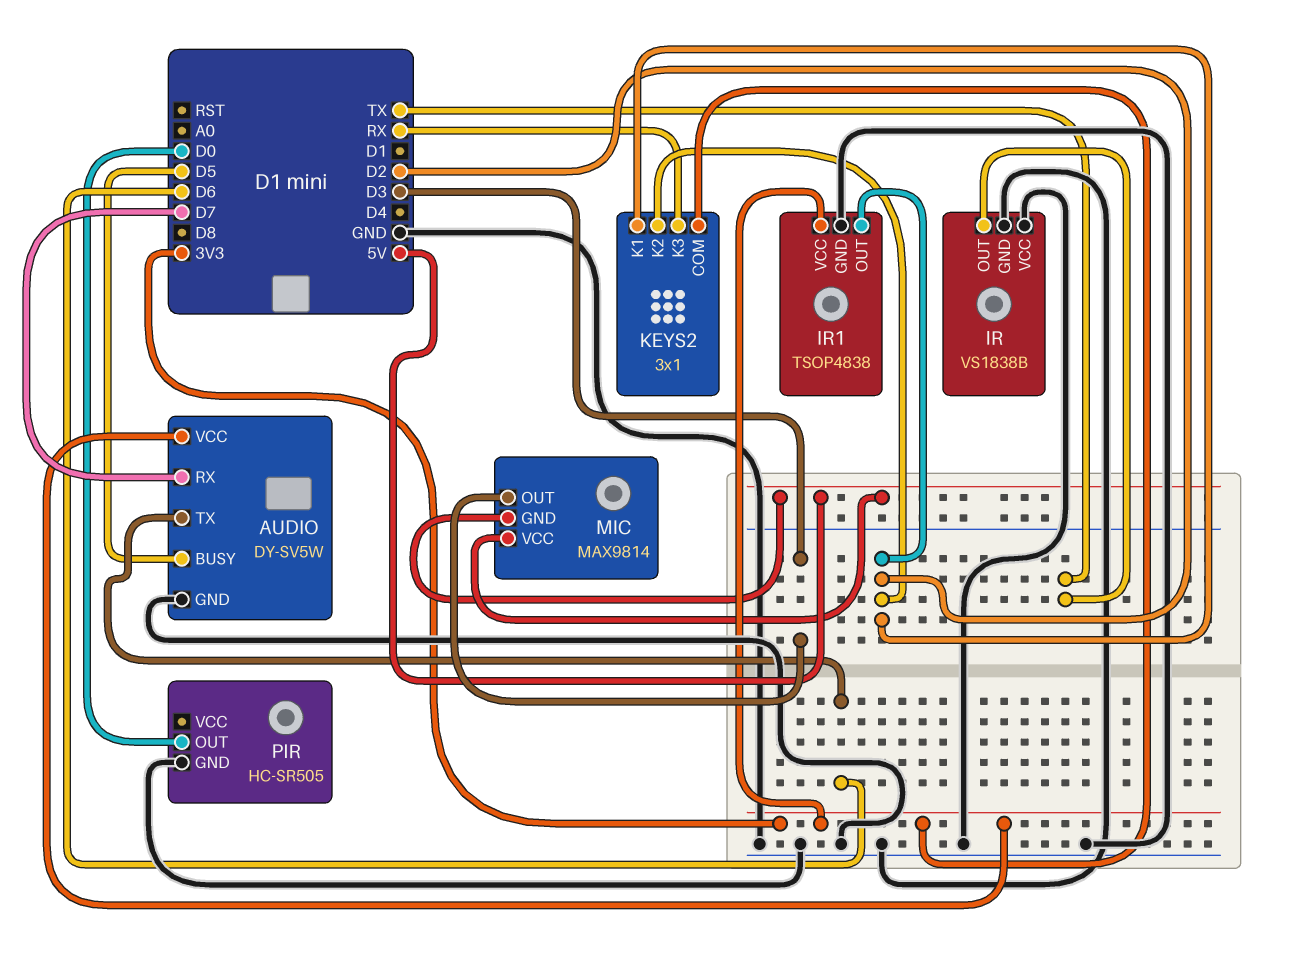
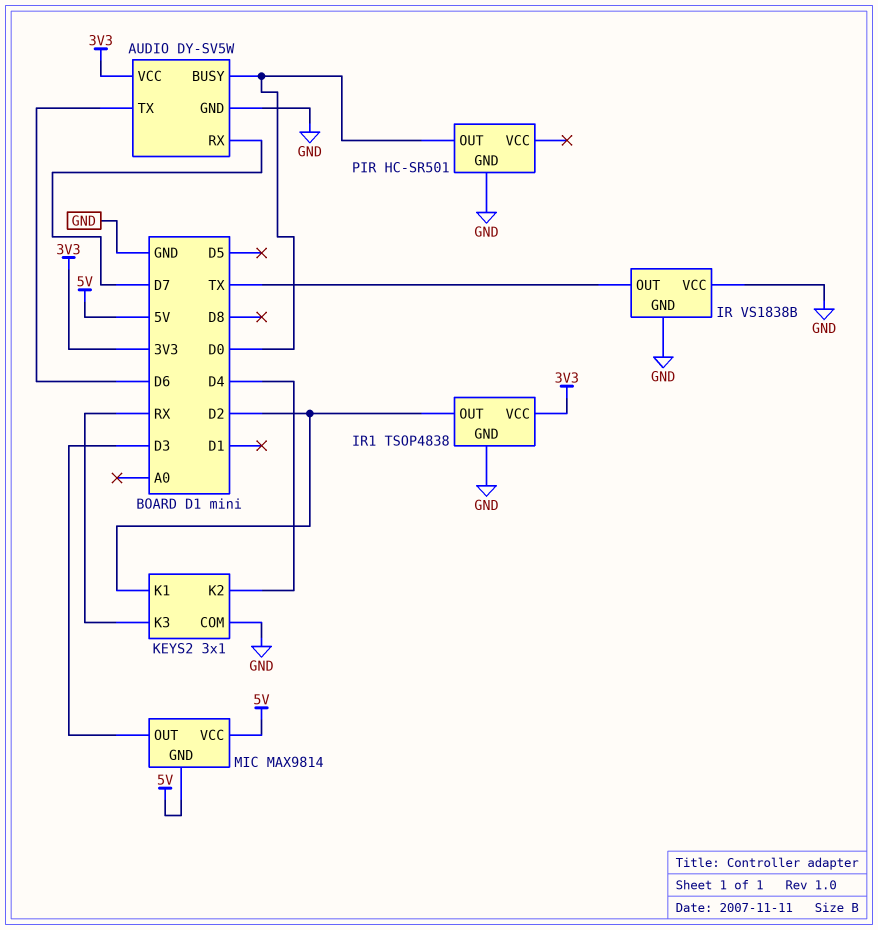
AUDIO pin BUSY: D5 -> D0
KEYS2 pin COM: 3V3 -> GND
KEYS2 pin K2: D2 -> D4
PIR: HC-SR505 -> HC-SR501

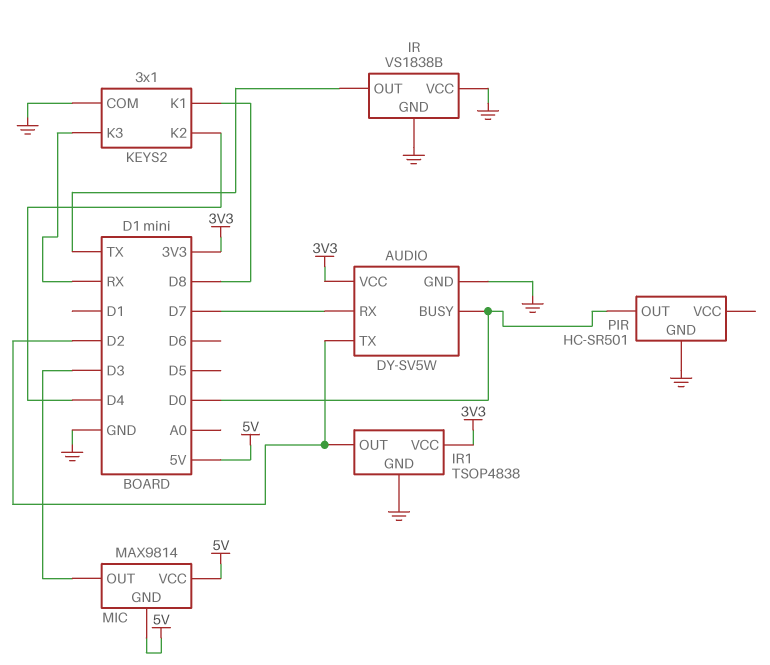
AUDIO pin TX: D6 -> D2
KEYS2 pin K1: D2 -> D8

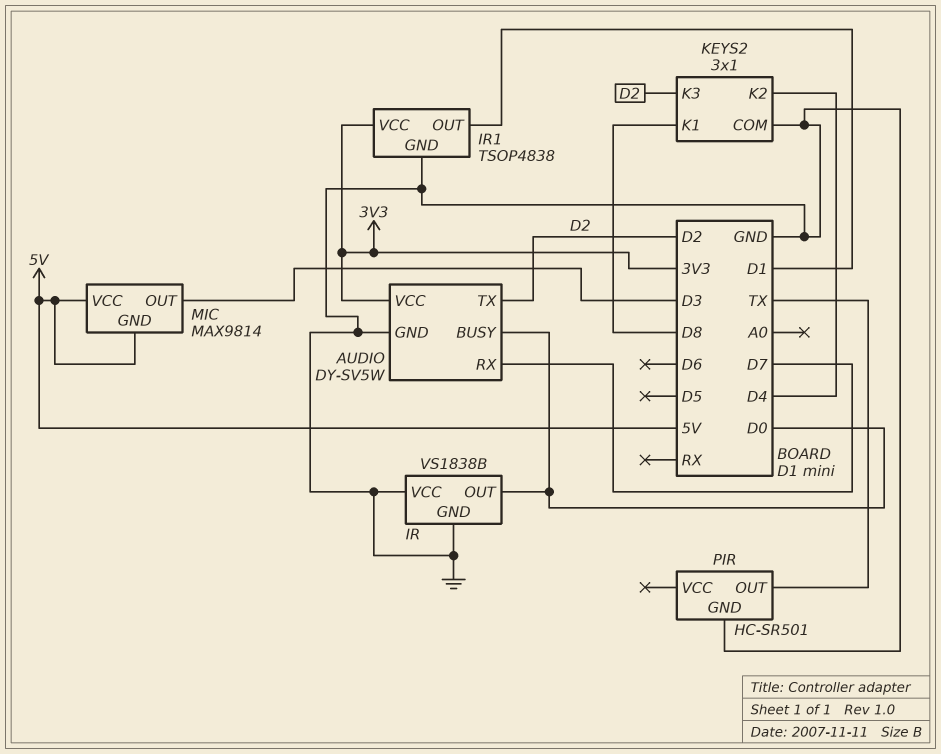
IR pin OUT: TX -> D0
IR1 pin OUT: D2 -> D1
KEYS2 pin K3: RX -> D2
PIR pin OUT: D0 -> TX

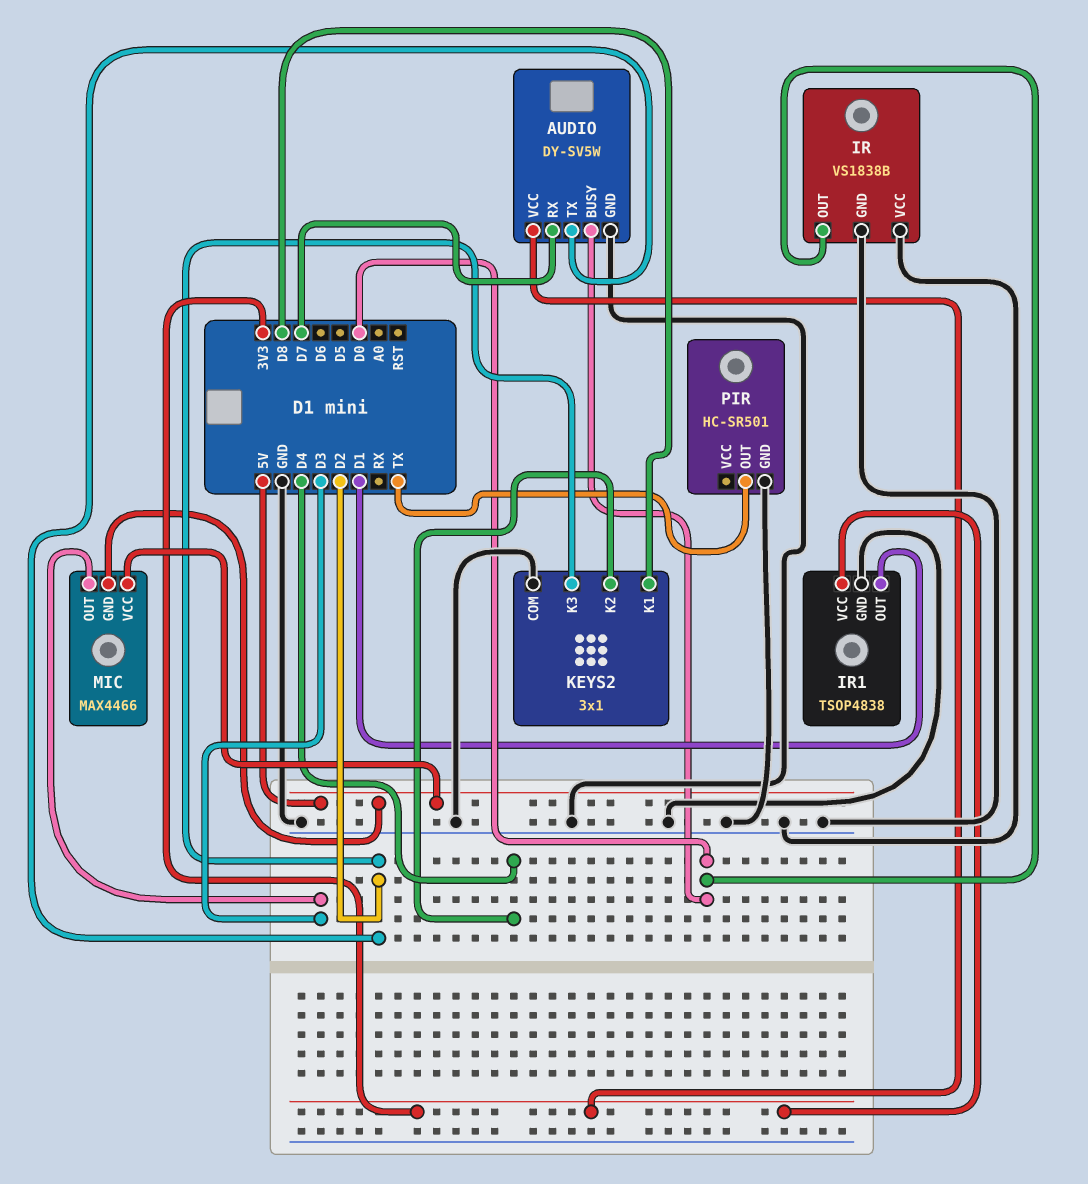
MIC: MAX9814 -> MAX4466

